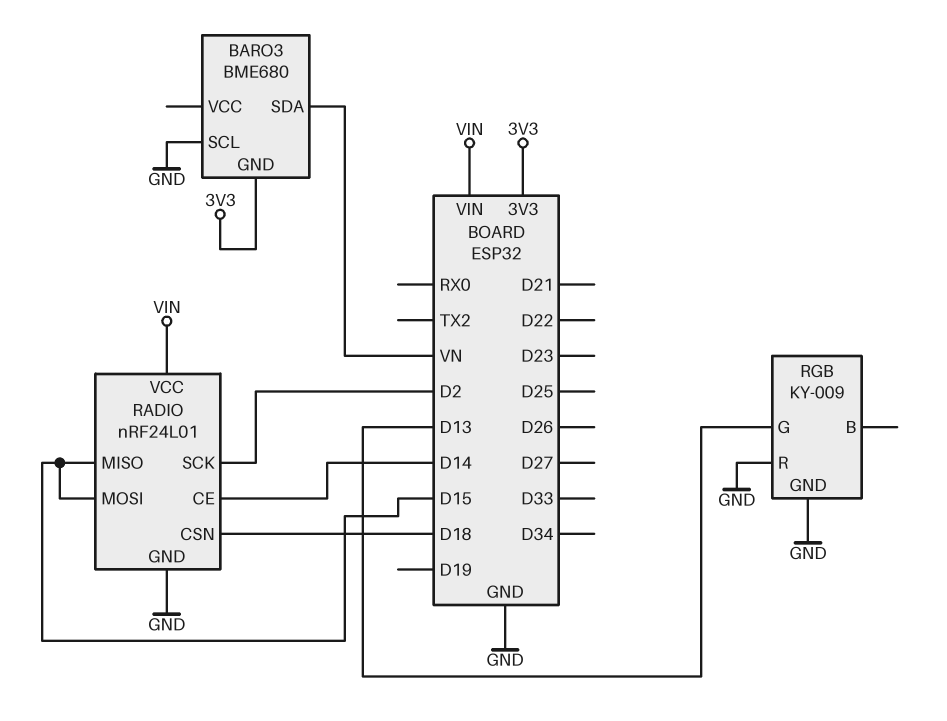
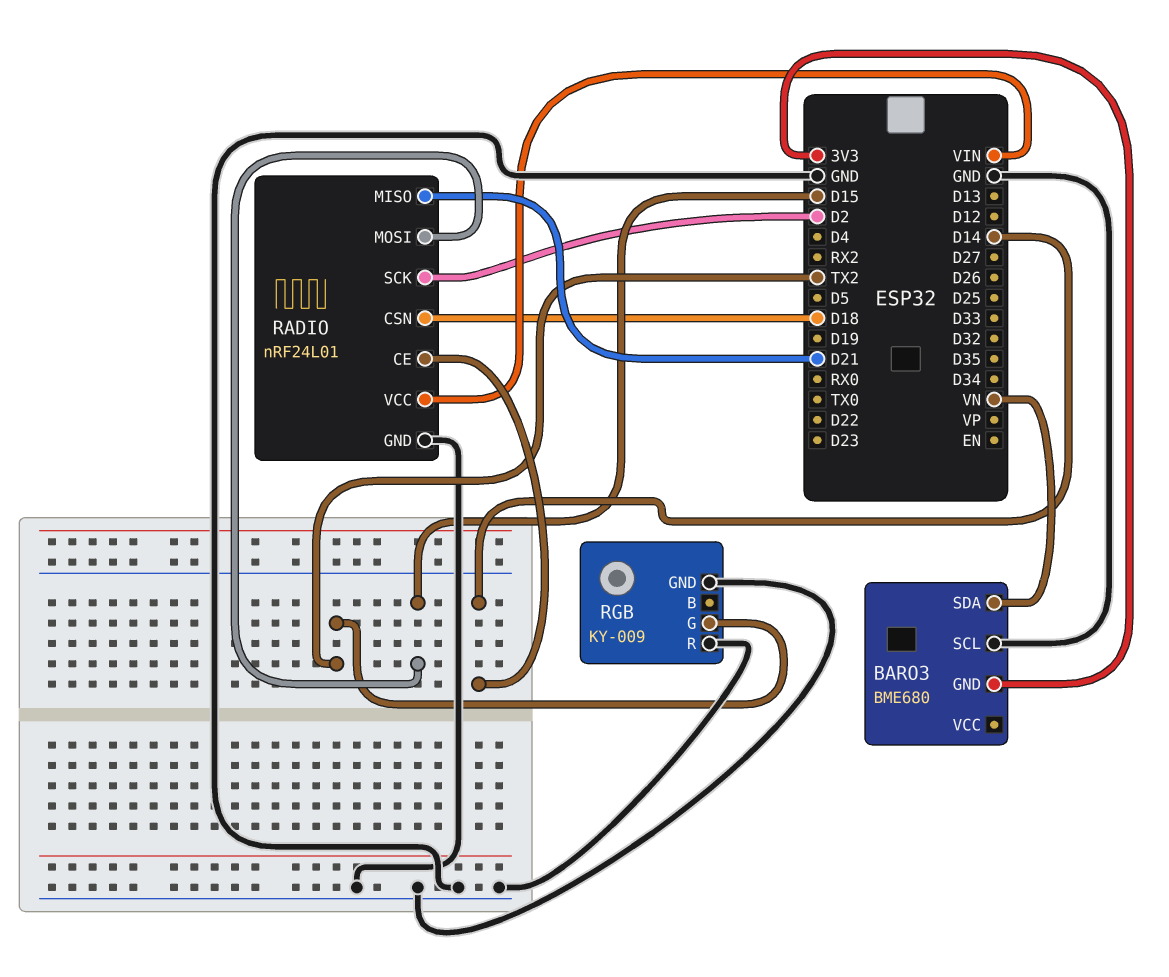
RADIO pin MISO: D15 -> D21
RGB pin G: D13 -> TX2

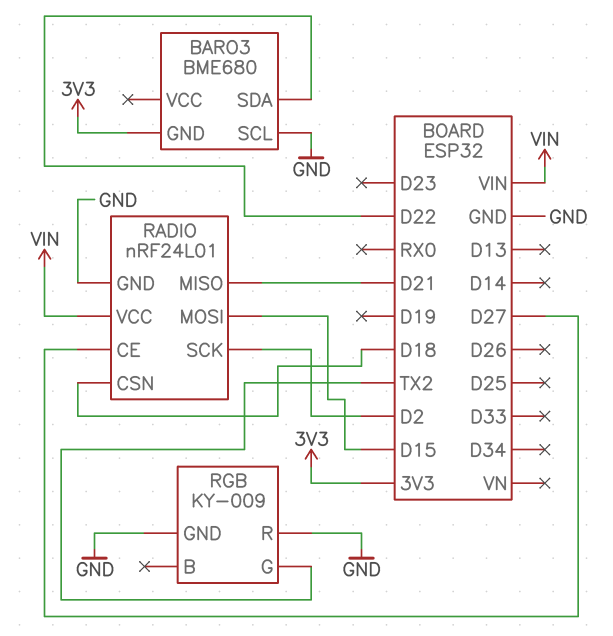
BARO3 pin SDA: VN -> D22
RADIO pin CE: D14 -> D27

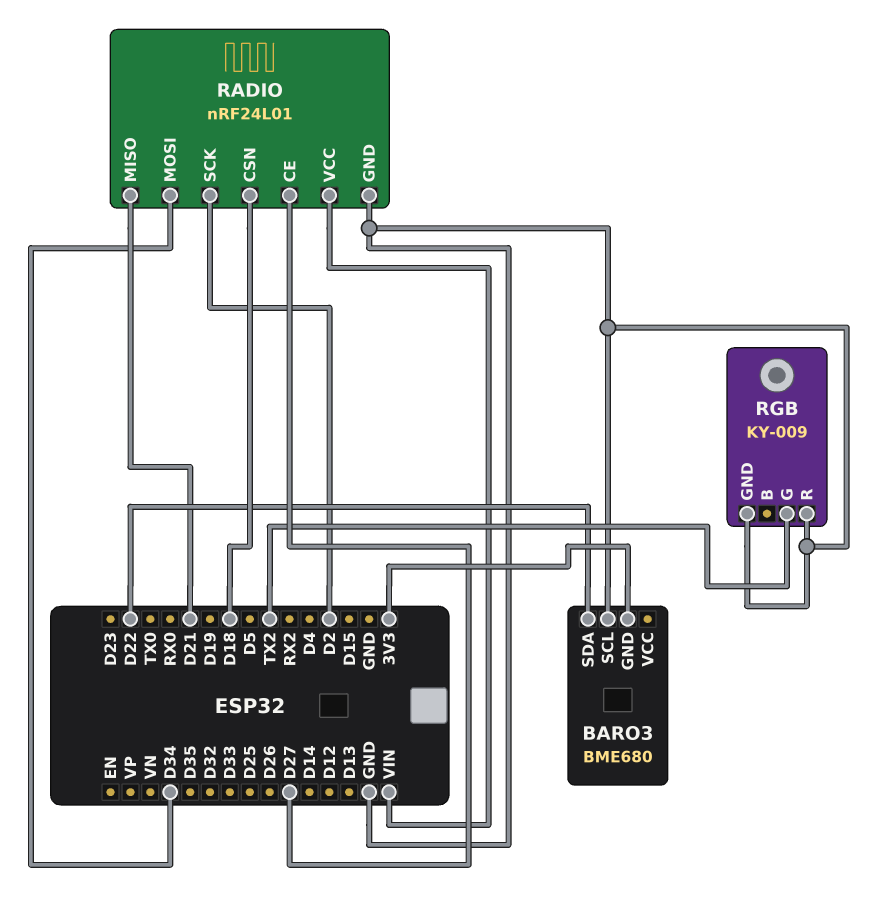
RADIO pin MOSI: D15 -> D34

